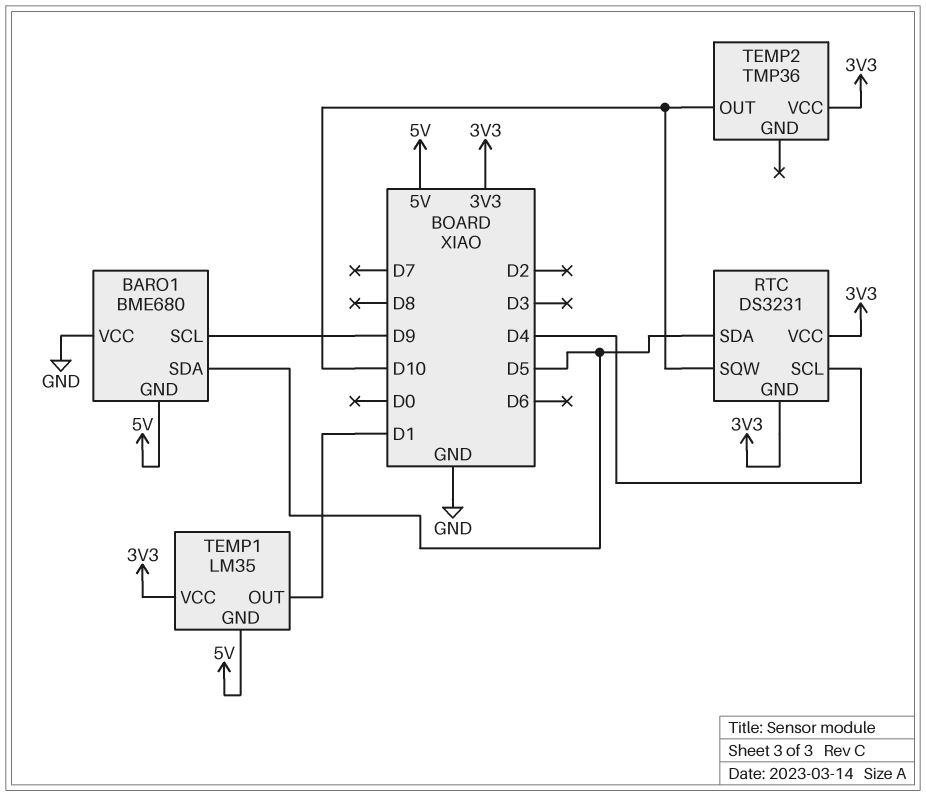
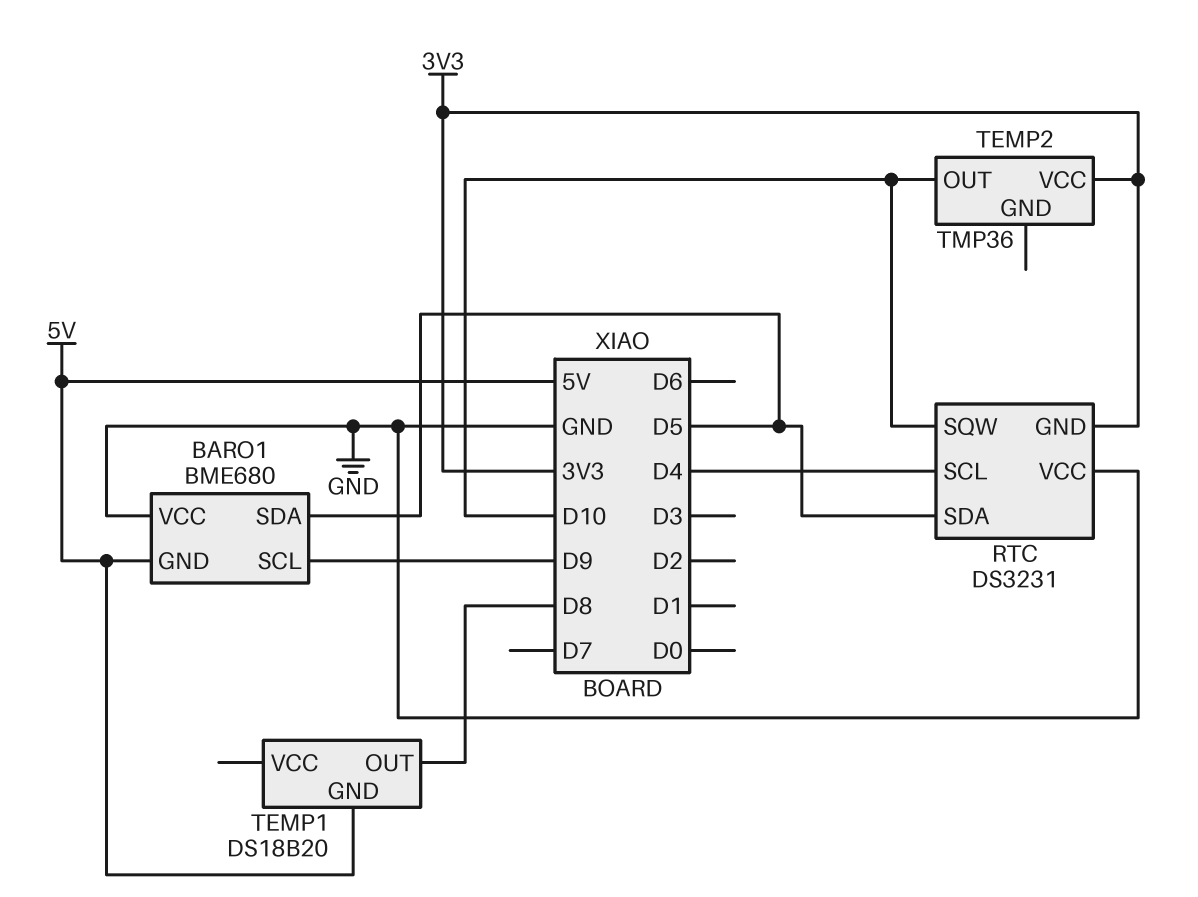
RTC pin VCC: 3V3 -> GND
TEMP1: LM35 -> DS18B20
TEMP1 pin OUT: D1 -> D8
TEMP1 pin VCC: 3V3 -> none

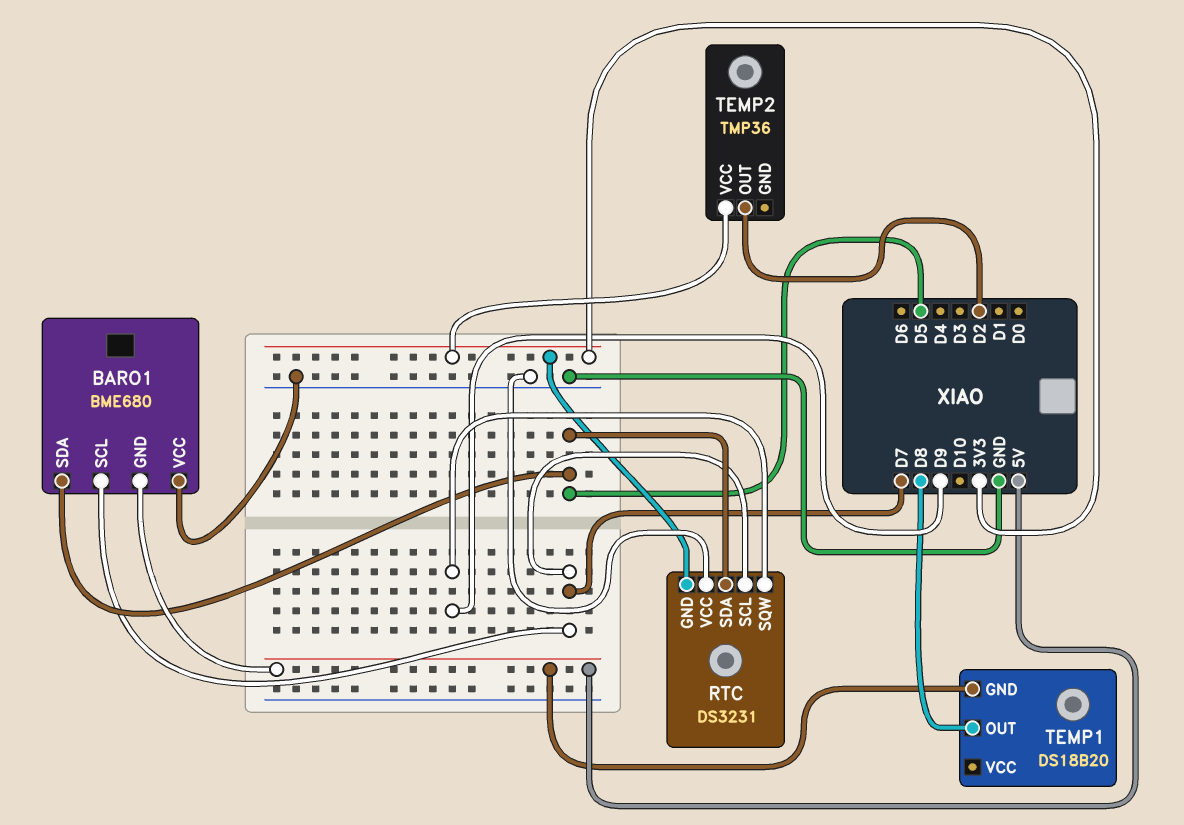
BARO1 pin SCL: D9 -> D7
RTC pin SCL: D4 -> D7
RTC pin SQW: D10 -> D9
TEMP2 pin OUT: D10 -> D2

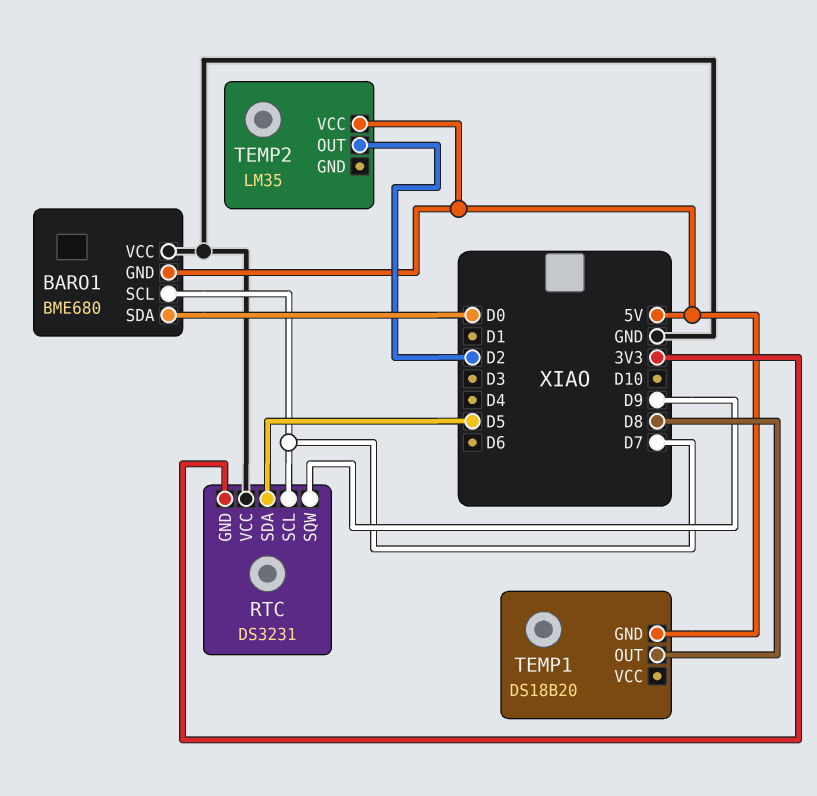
BARO1 pin SDA: D5 -> D0
TEMP2: TMP36 -> LM35
TEMP2 pin VCC: 3V3 -> 5V

